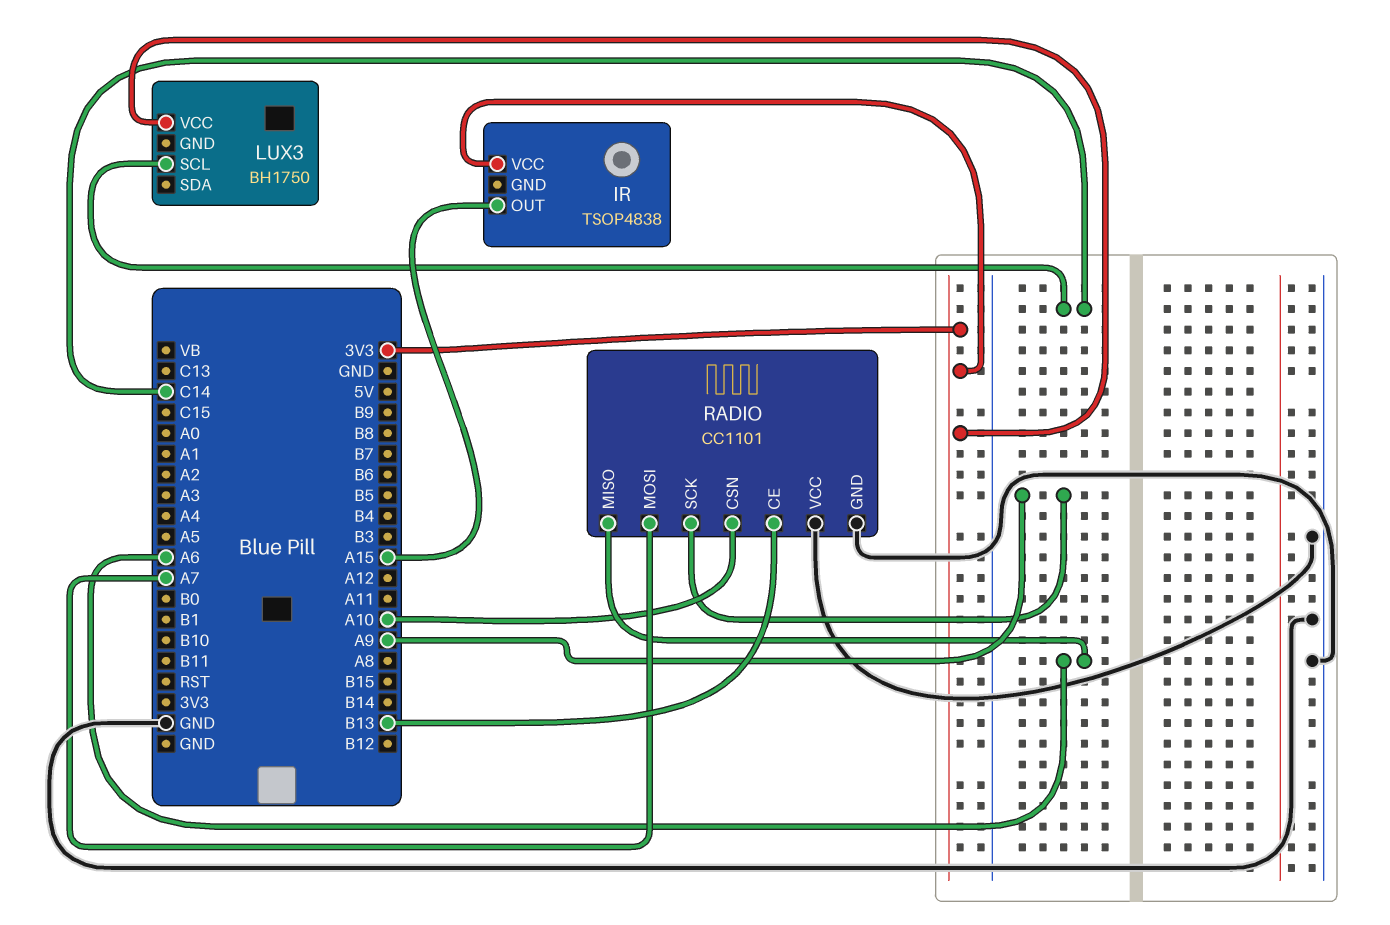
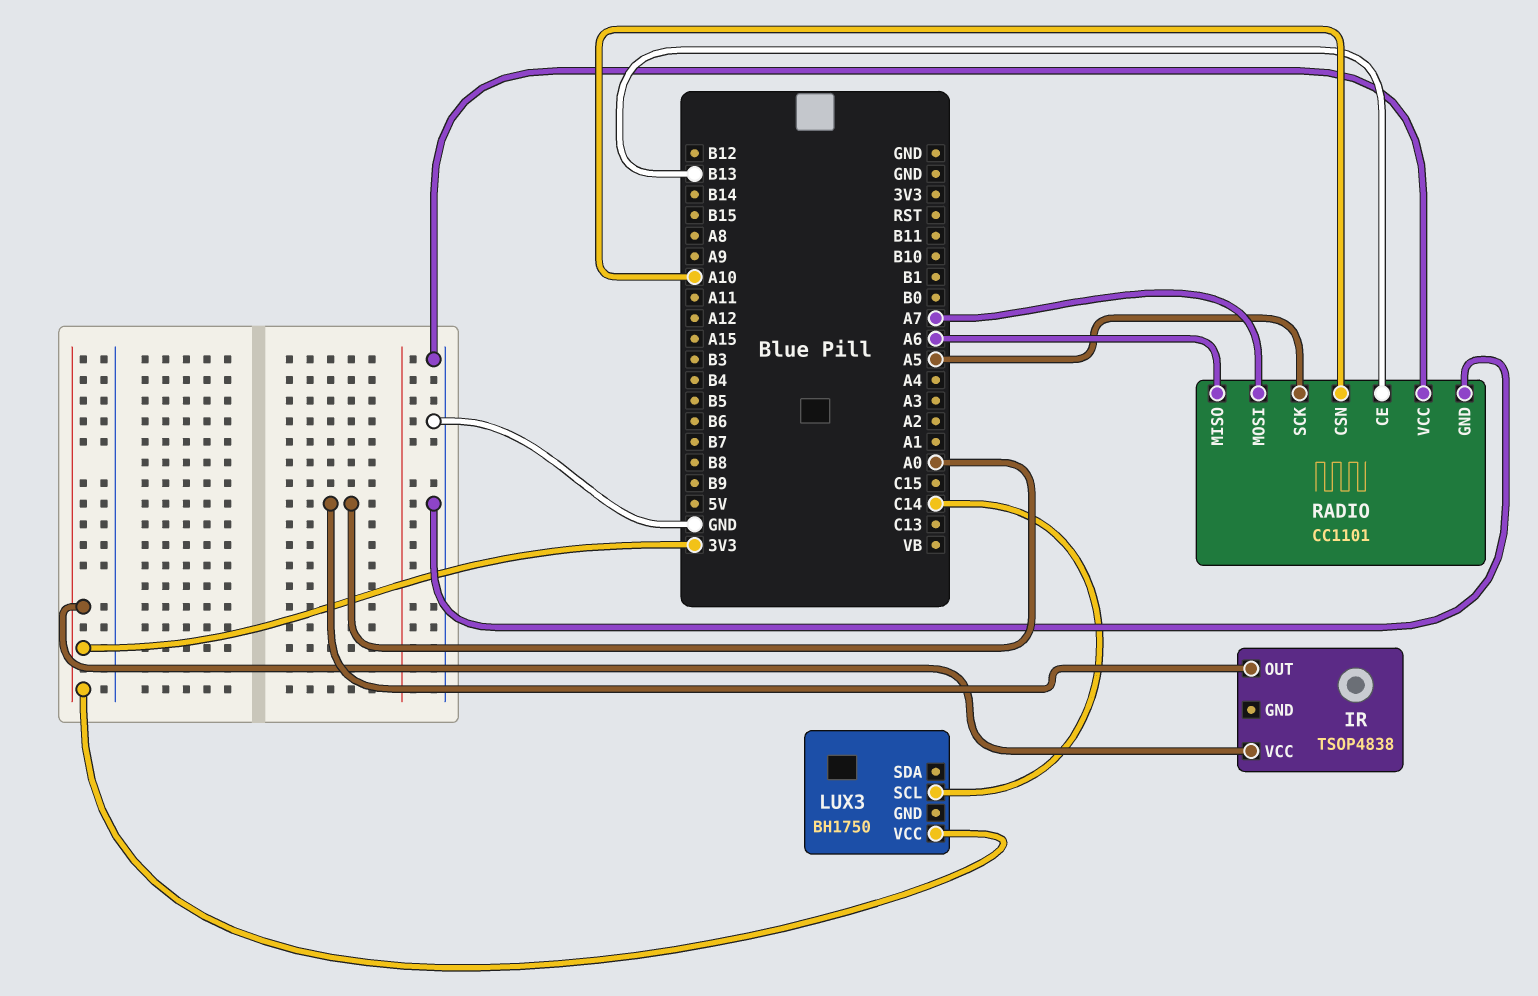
IR pin OUT: A15 -> A0
RADIO pin SCK: A9 -> A5

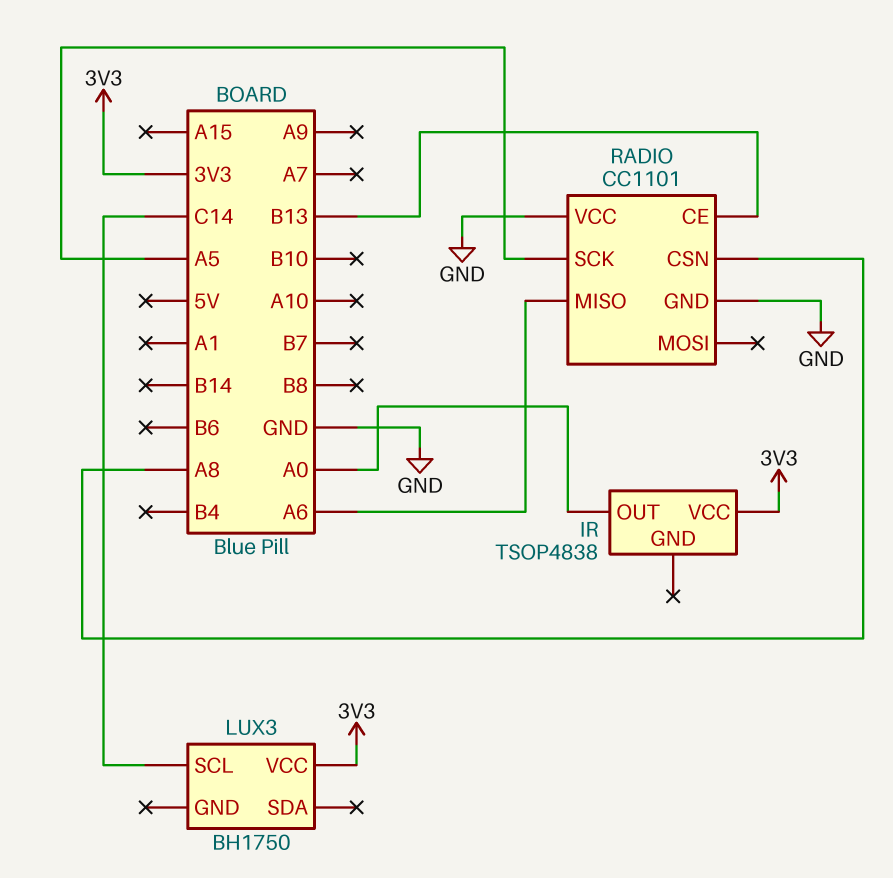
RADIO pin CSN: A10 -> A8
RADIO pin MOSI: A7 -> none

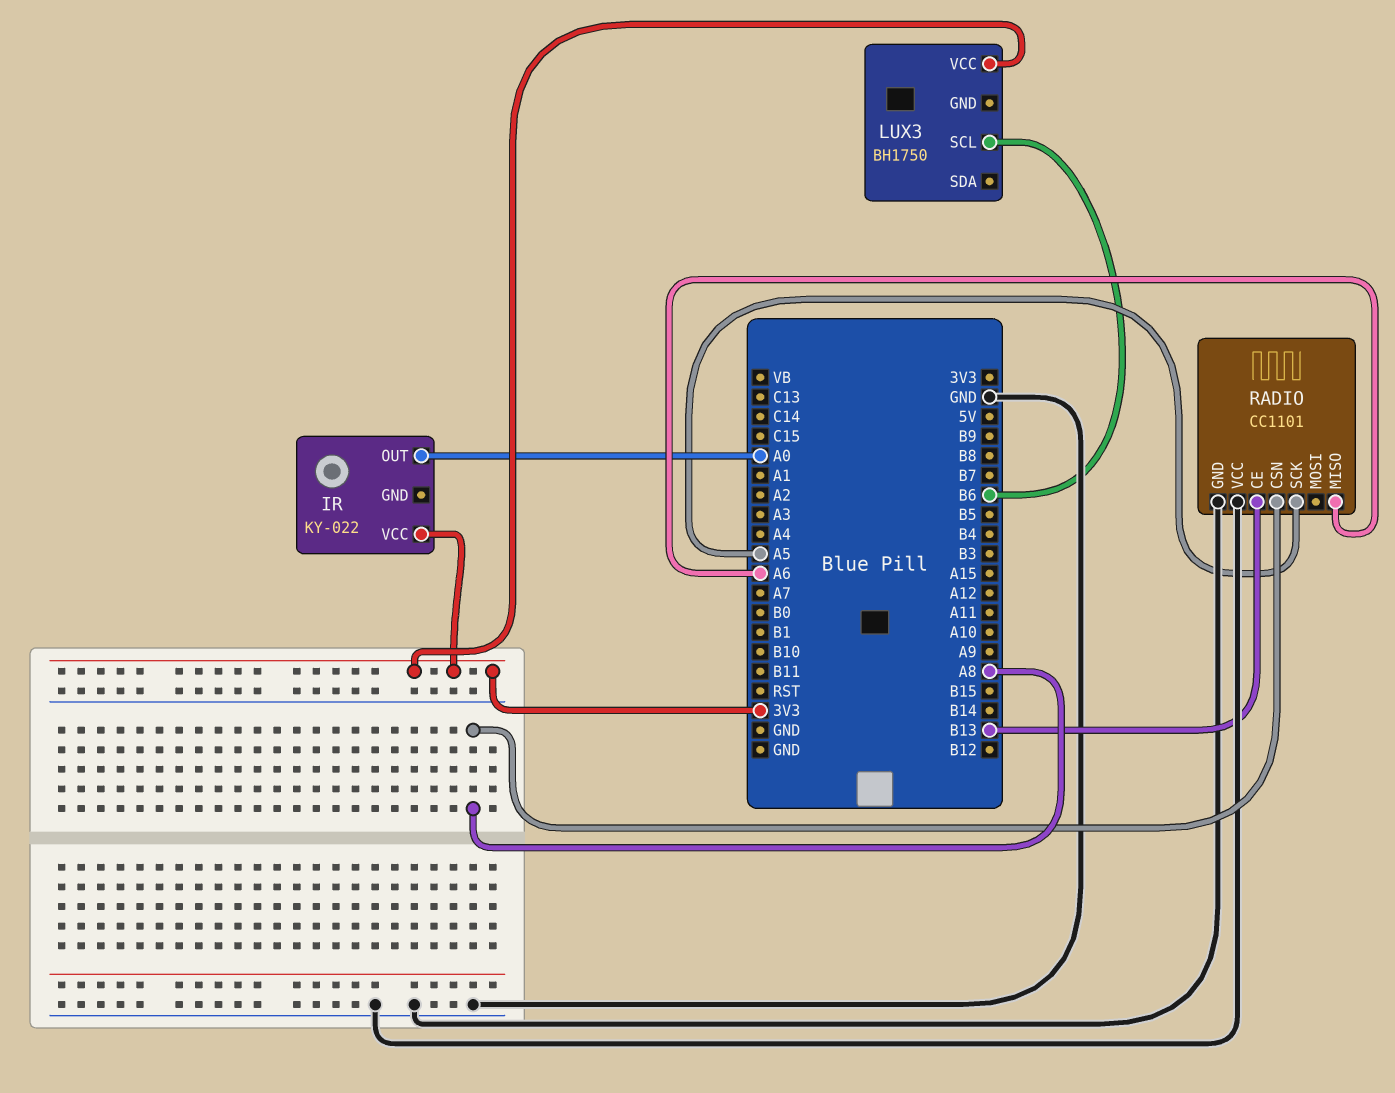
IR: TSOP4838 -> KY-022
LUX3 pin SCL: C14 -> B6

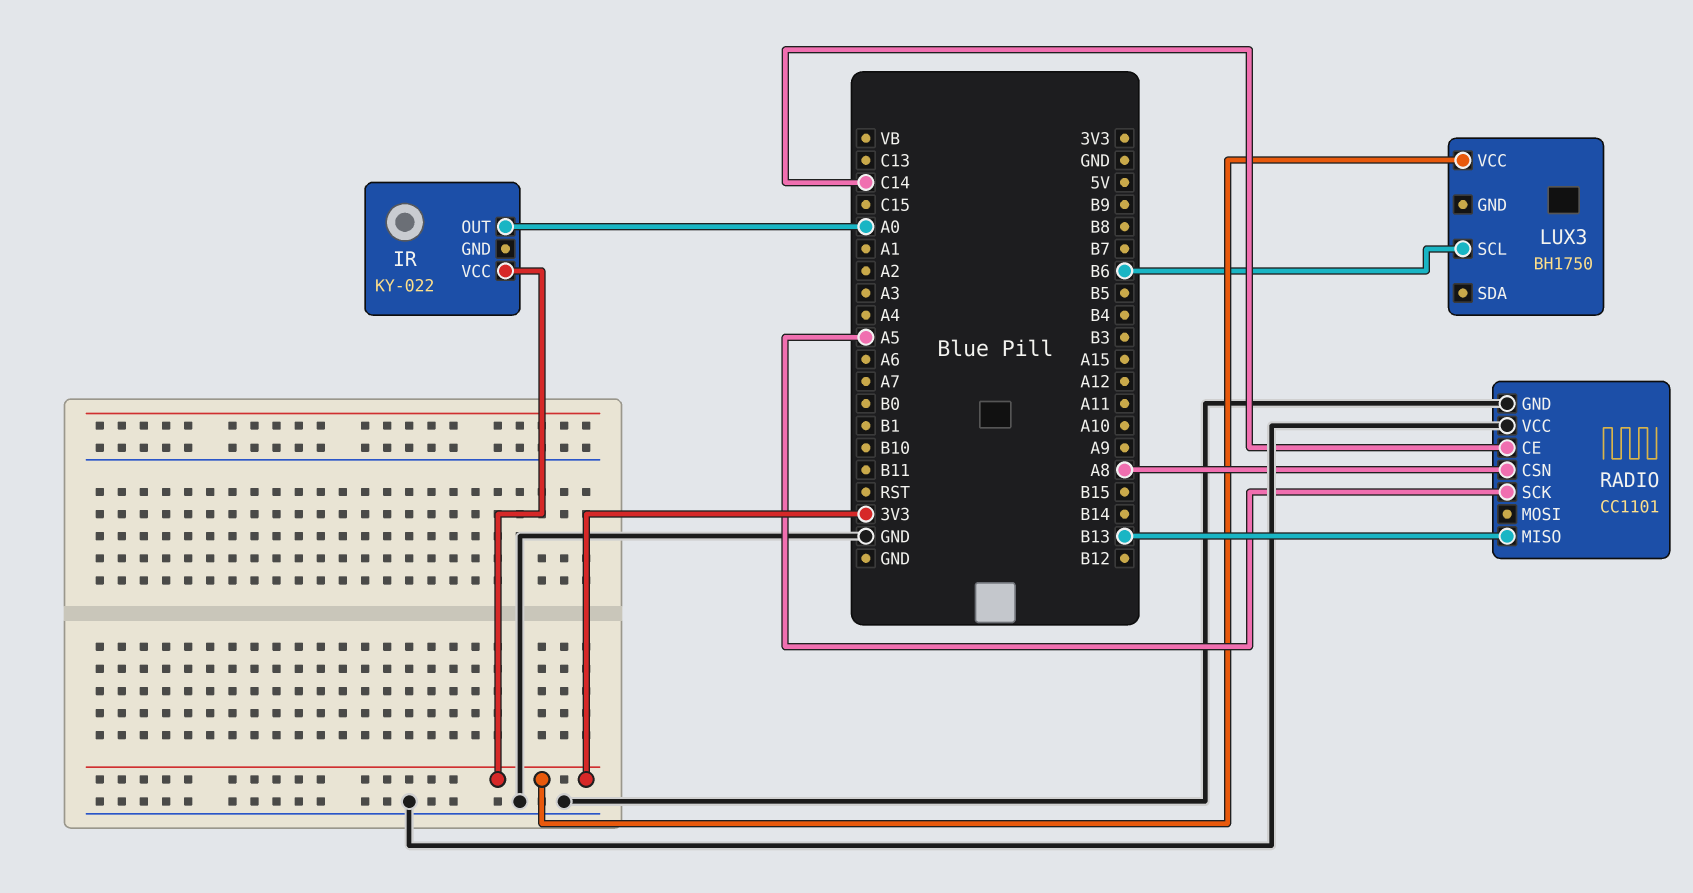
RADIO pin CE: B13 -> C14
RADIO pin MISO: A6 -> B13

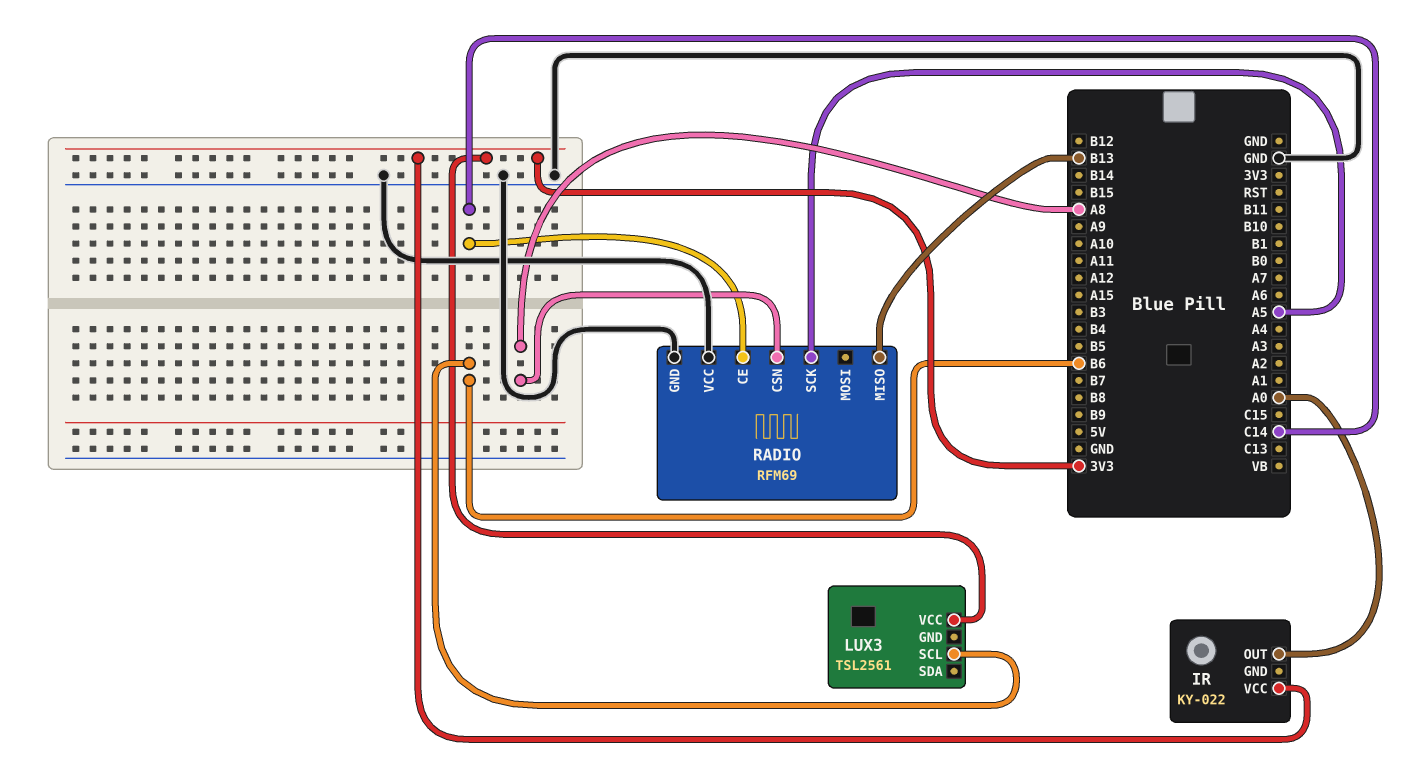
LUX3: BH1750 -> TSL2561
RADIO: CC1101 -> RFM69

